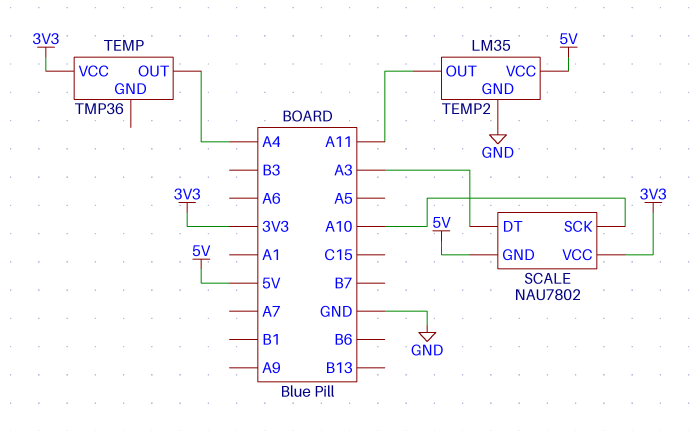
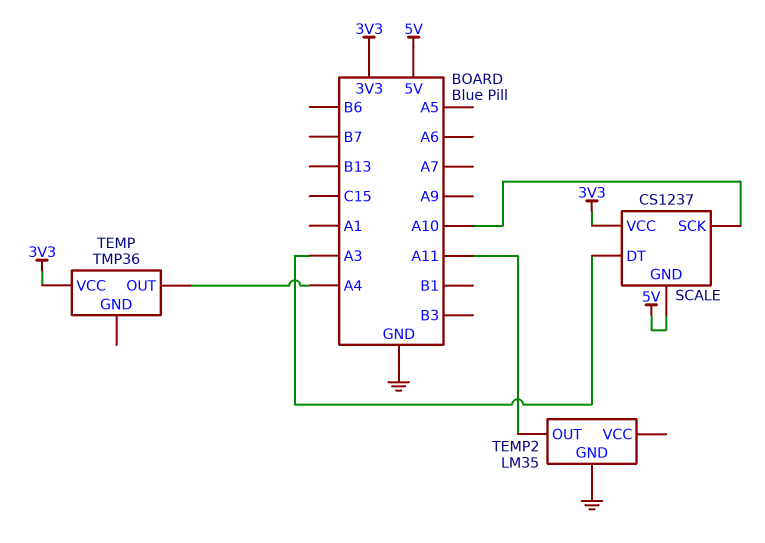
SCALE: NAU7802 -> CS1237
TEMP2 pin VCC: 5V -> none

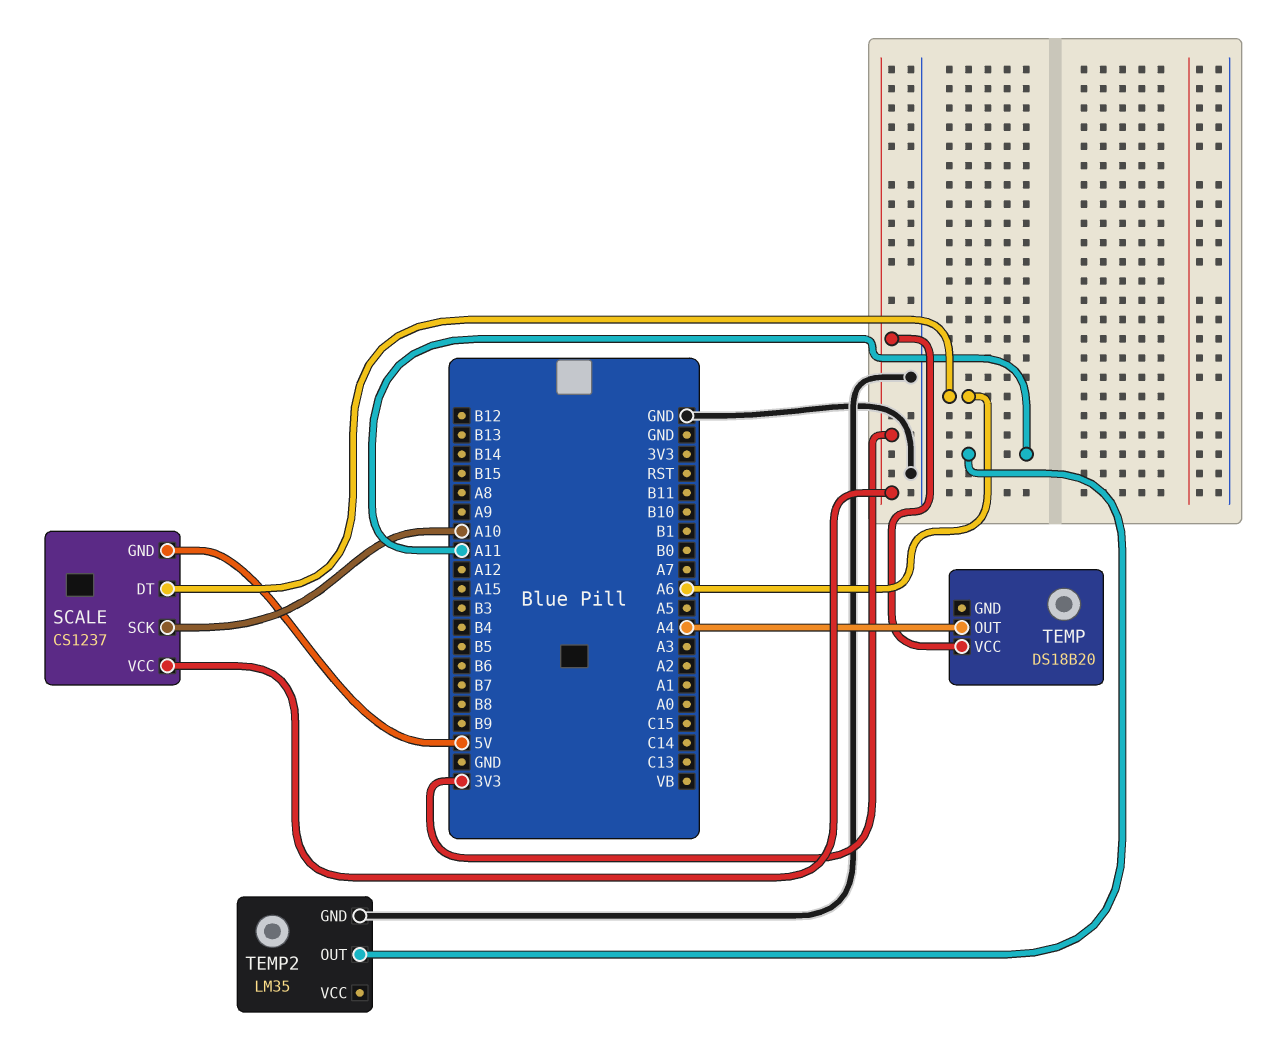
SCALE pin DT: A3 -> A6
TEMP: TMP36 -> DS18B20

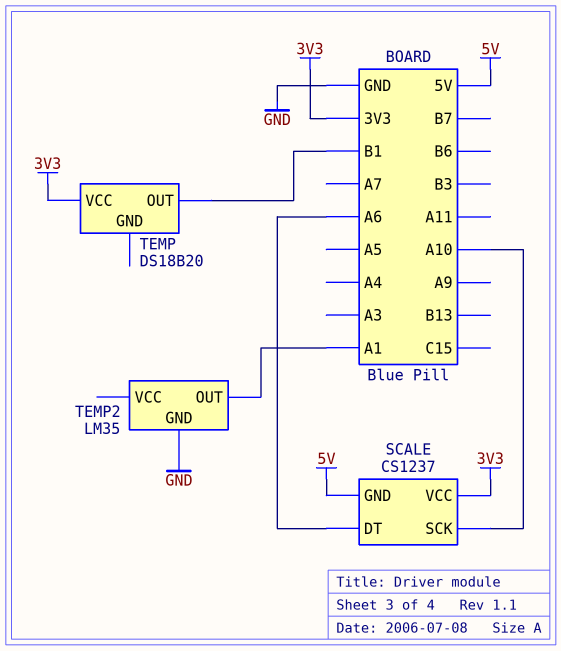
TEMP pin OUT: A4 -> B1
TEMP2 pin OUT: A11 -> A1

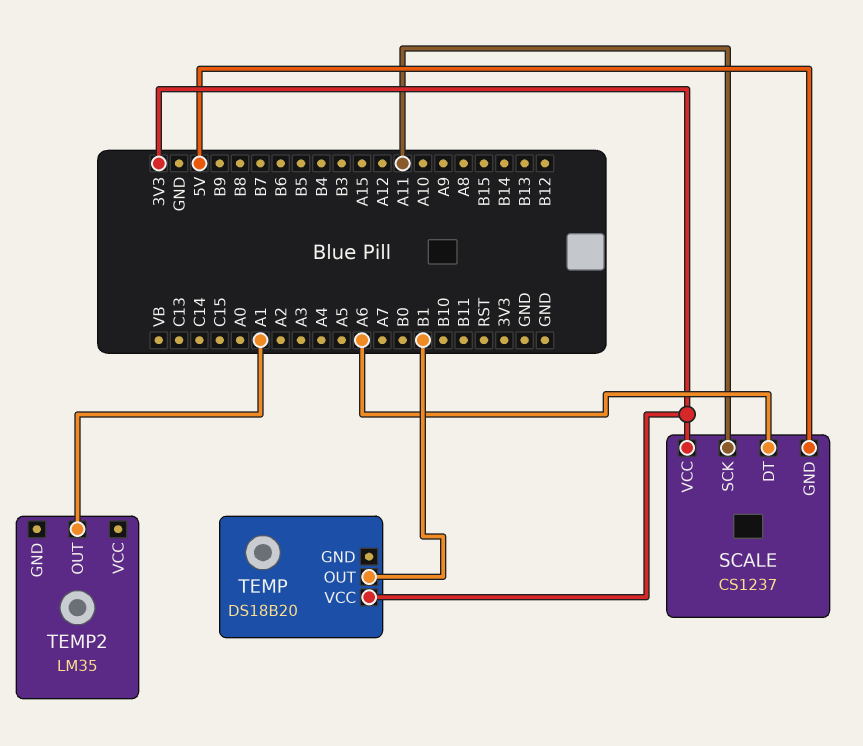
SCALE pin SCK: A10 -> A11
TEMP2 pin GND: GND -> none

